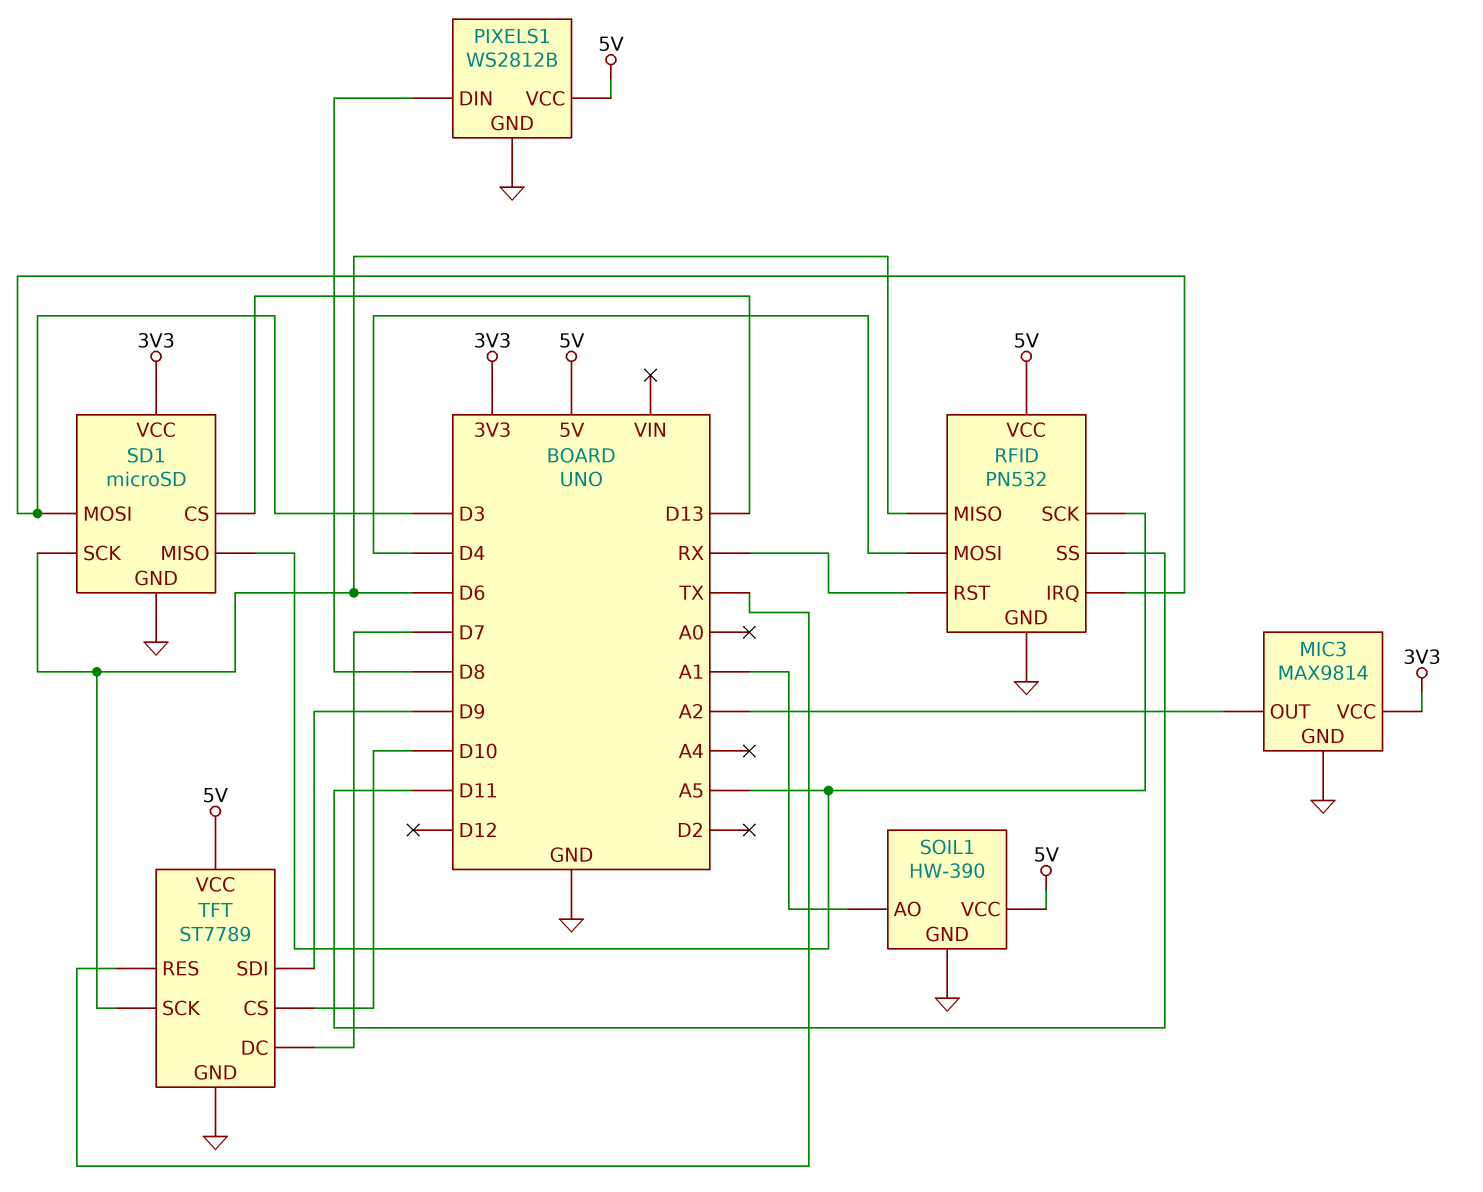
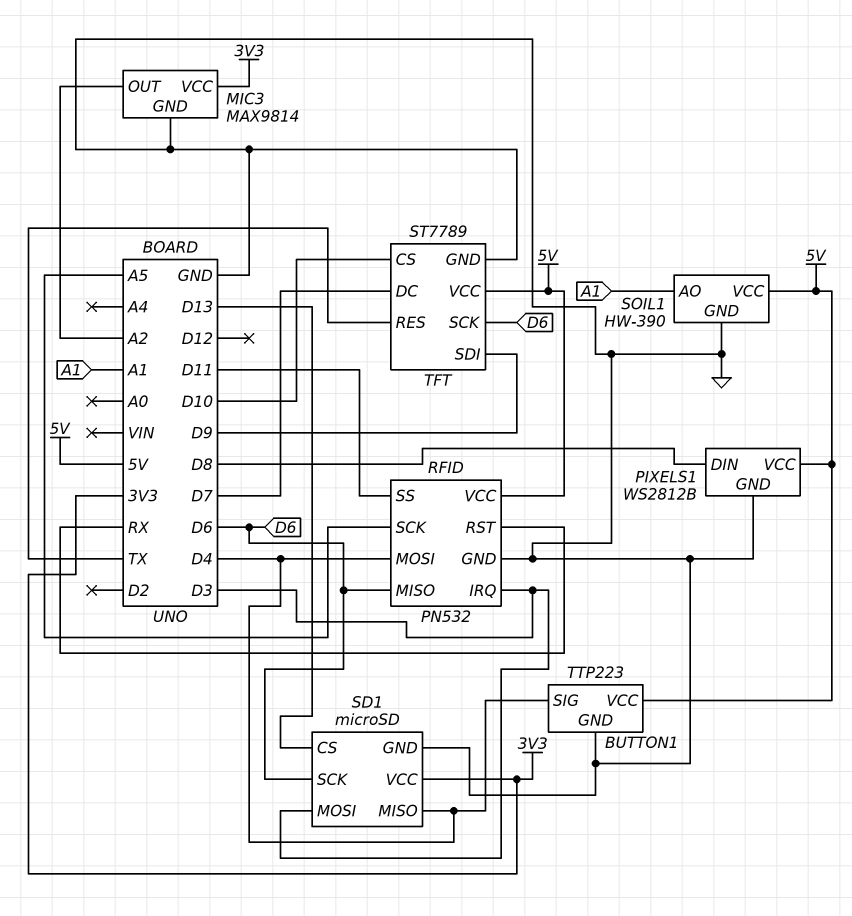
BUTTON1: none -> TTP223
BUTTON1 pin GND: none -> GND
BUTTON1 pin SIG: none -> D4
BUTTON1 pin VCC: none -> 5V
SD1 pin MISO: A5 -> D4

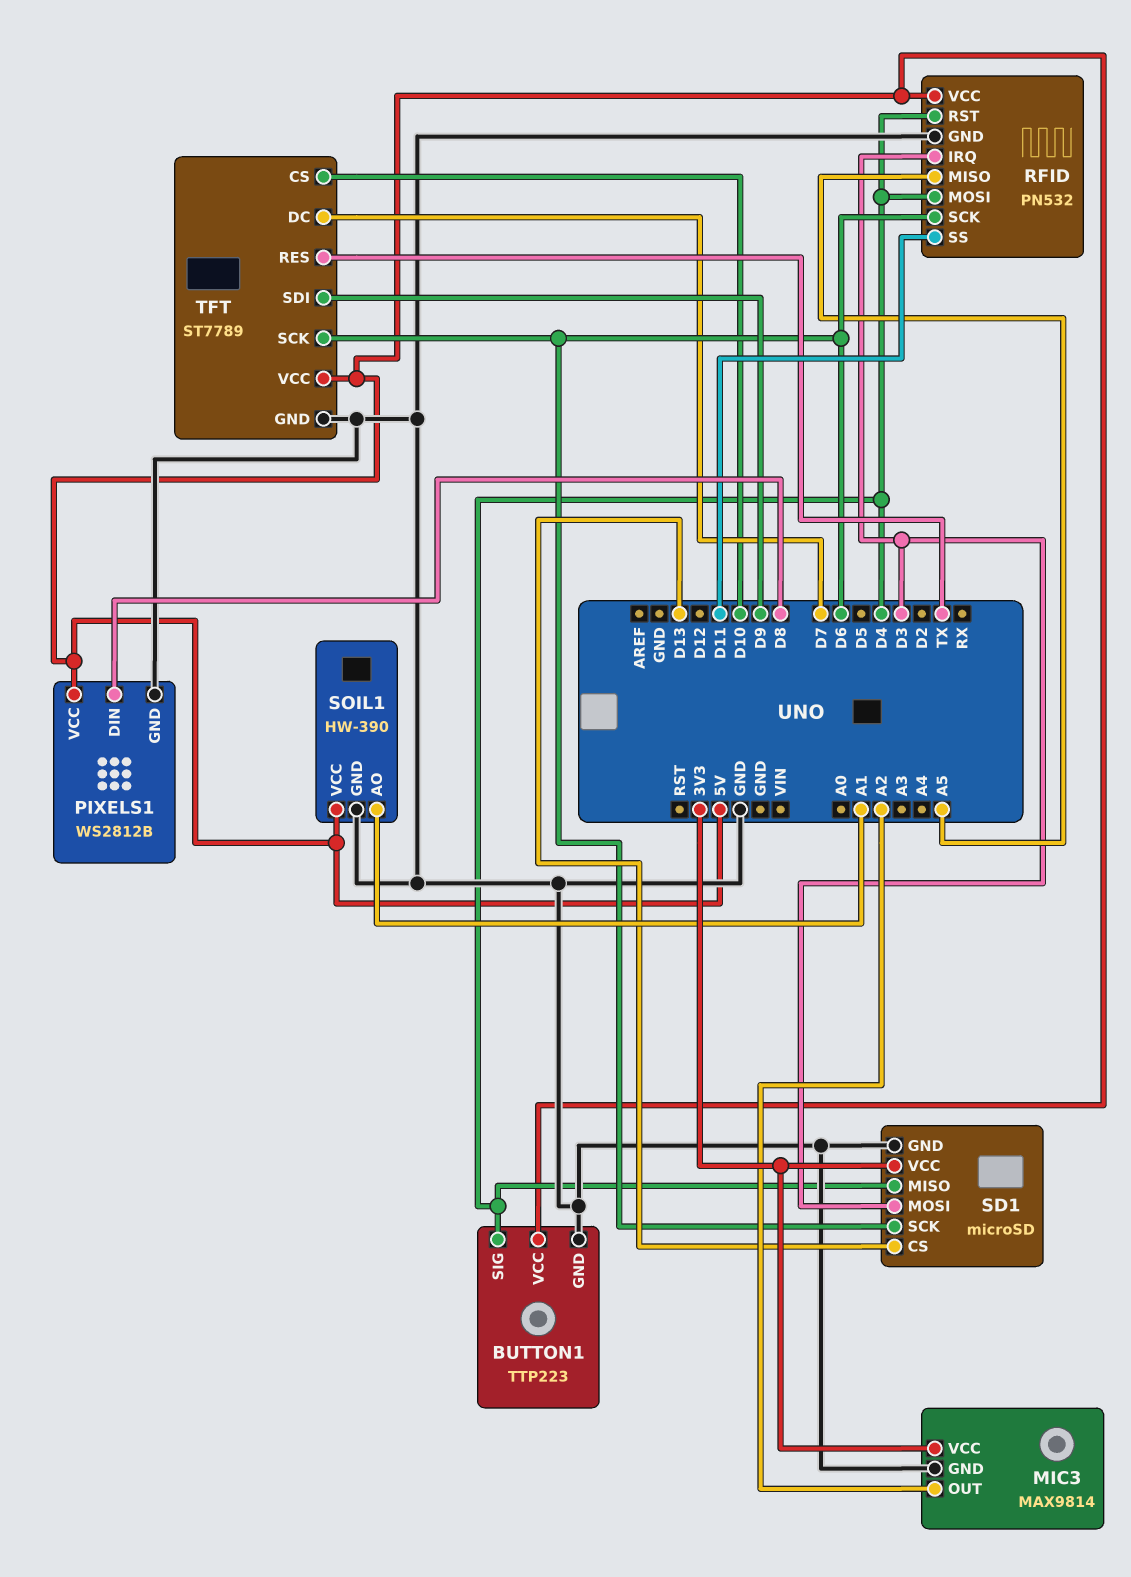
RFID pin MISO: D6 -> A5
RFID pin RST: RX -> D4
RFID pin SCK: A5 -> D6

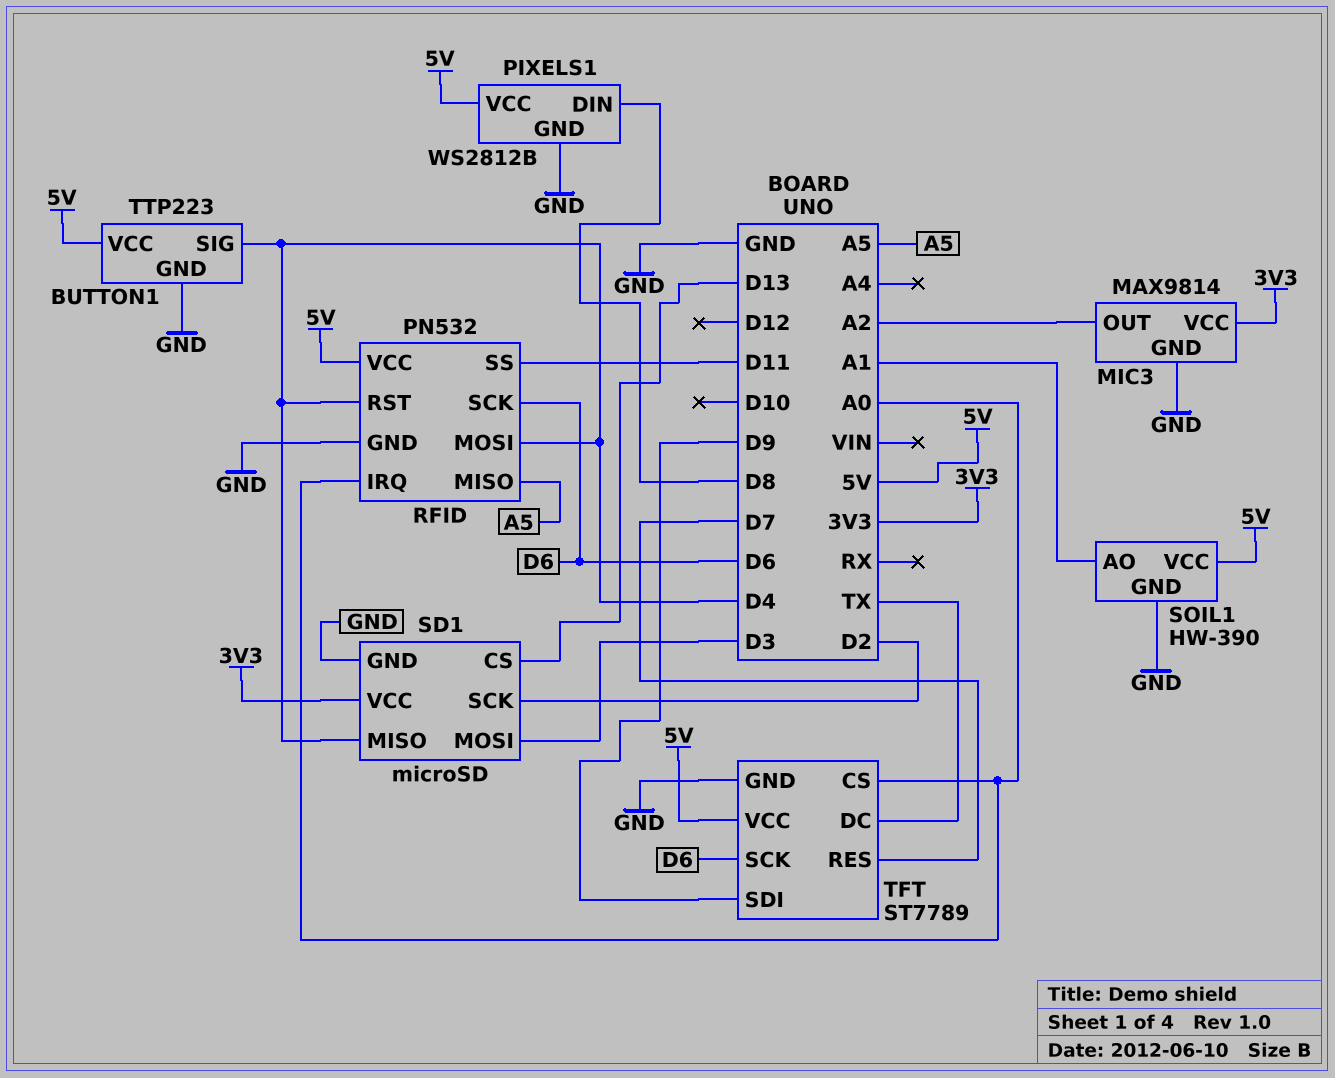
RFID pin IRQ: D3 -> A0
SD1 pin SCK: D6 -> D2
TFT pin CS: D10 -> A0
TFT pin DC: D7 -> TX
TFT pin RES: TX -> D7

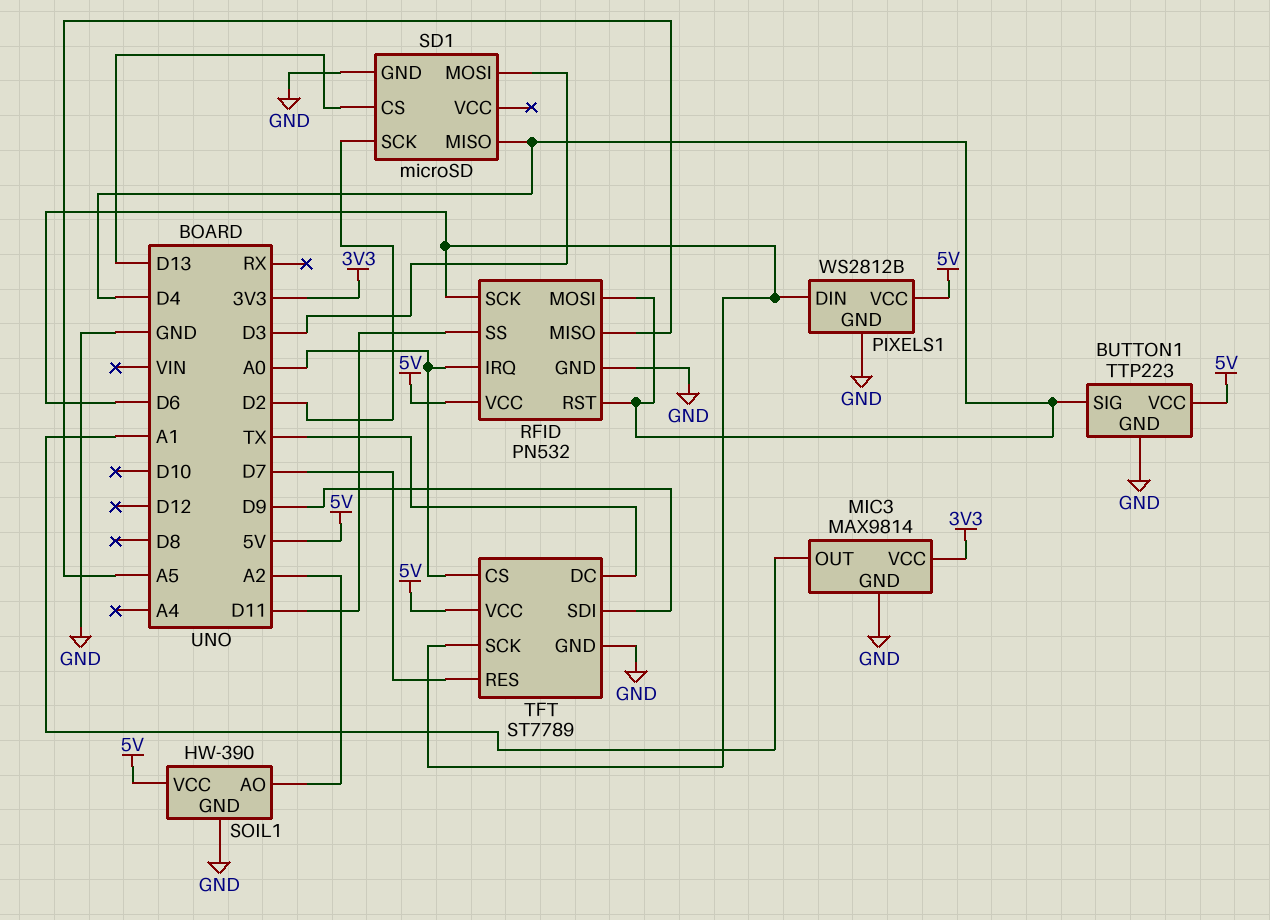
MIC3 pin OUT: A2 -> A1
PIXELS1 pin DIN: D8 -> D6
SD1 pin VCC: 3V3 -> none
SOIL1 pin AO: A1 -> A2

